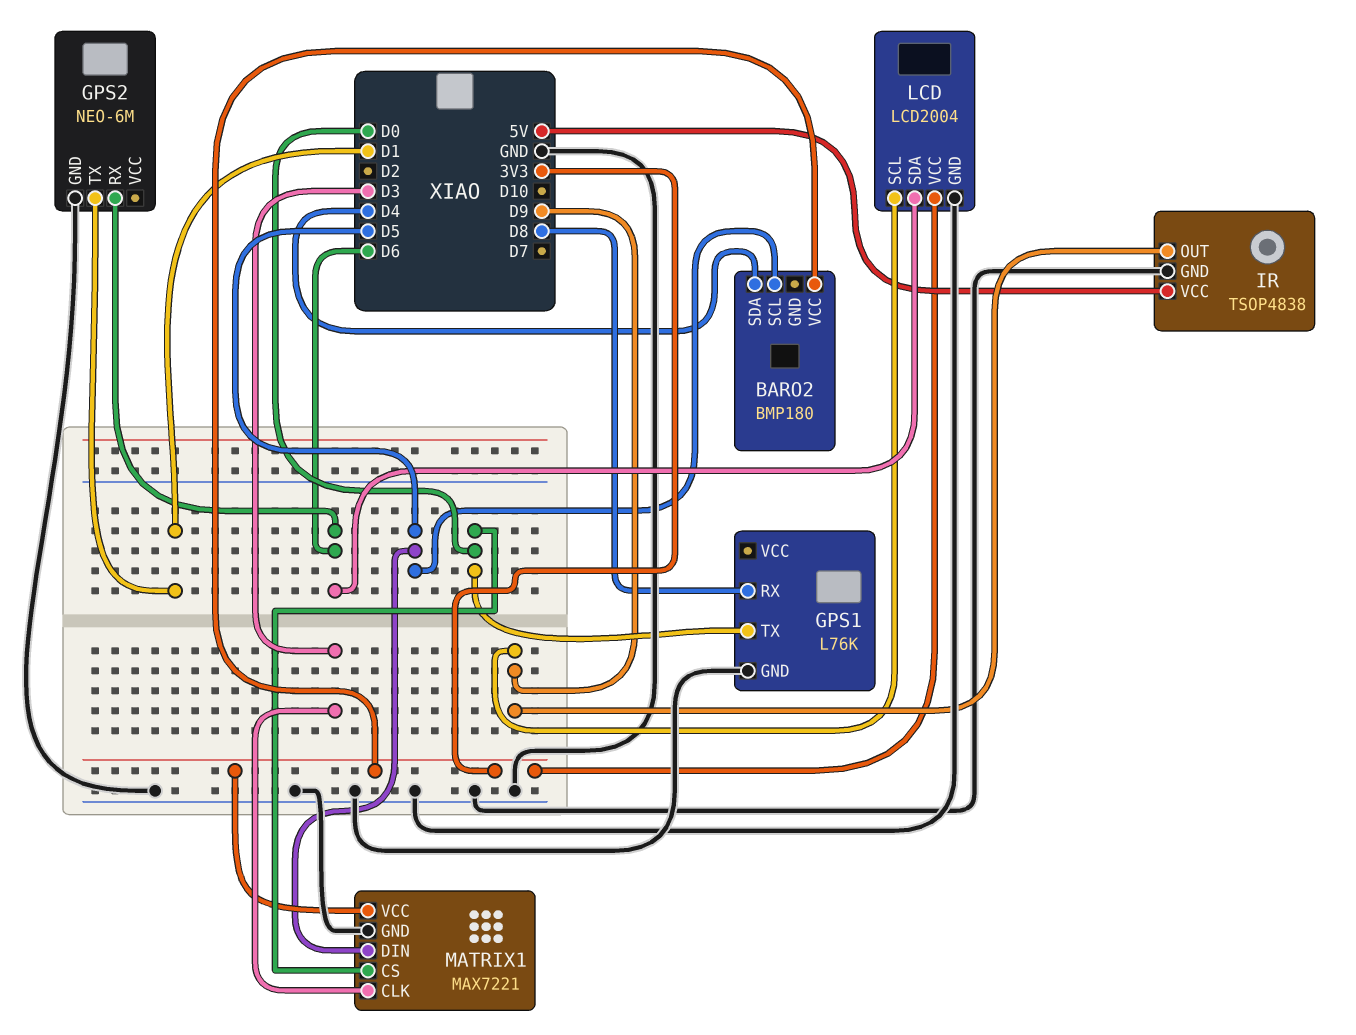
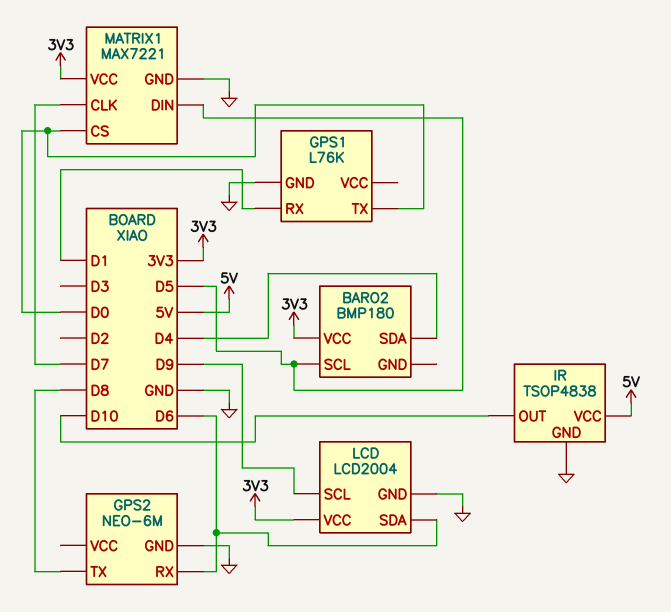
GPS1 pin RX: D8 -> D1
GPS2 pin TX: D1 -> D8
IR pin OUT: D9 -> D10
MATRIX1 pin CLK: D3 -> D7

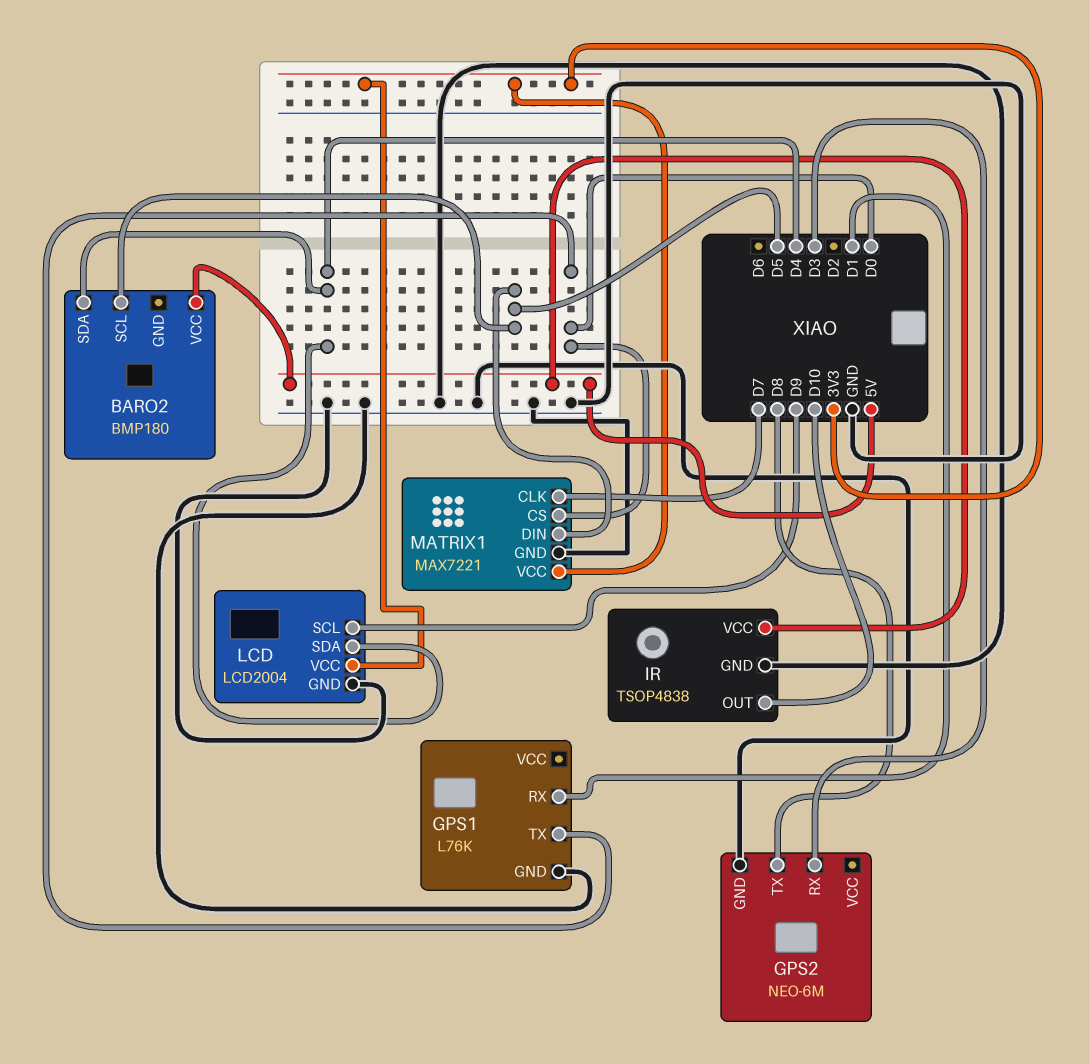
BARO2 pin VCC: 3V3 -> 5V
GPS2 pin RX: D6 -> D3
LCD pin SDA: D6 -> D4

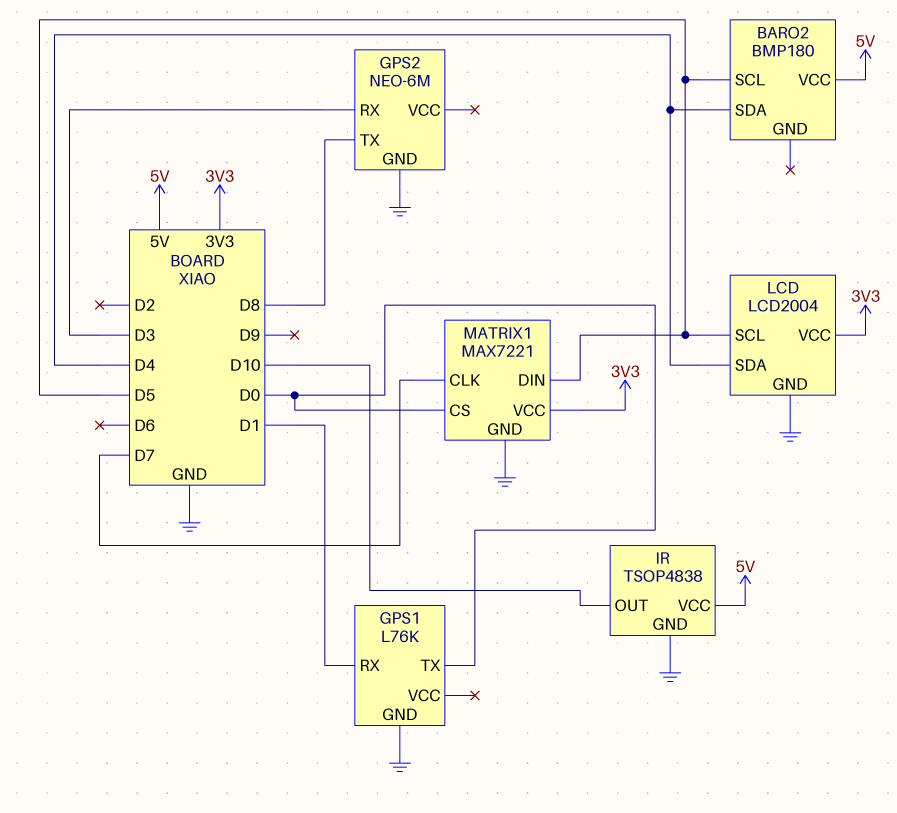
LCD pin SCL: D9 -> D5

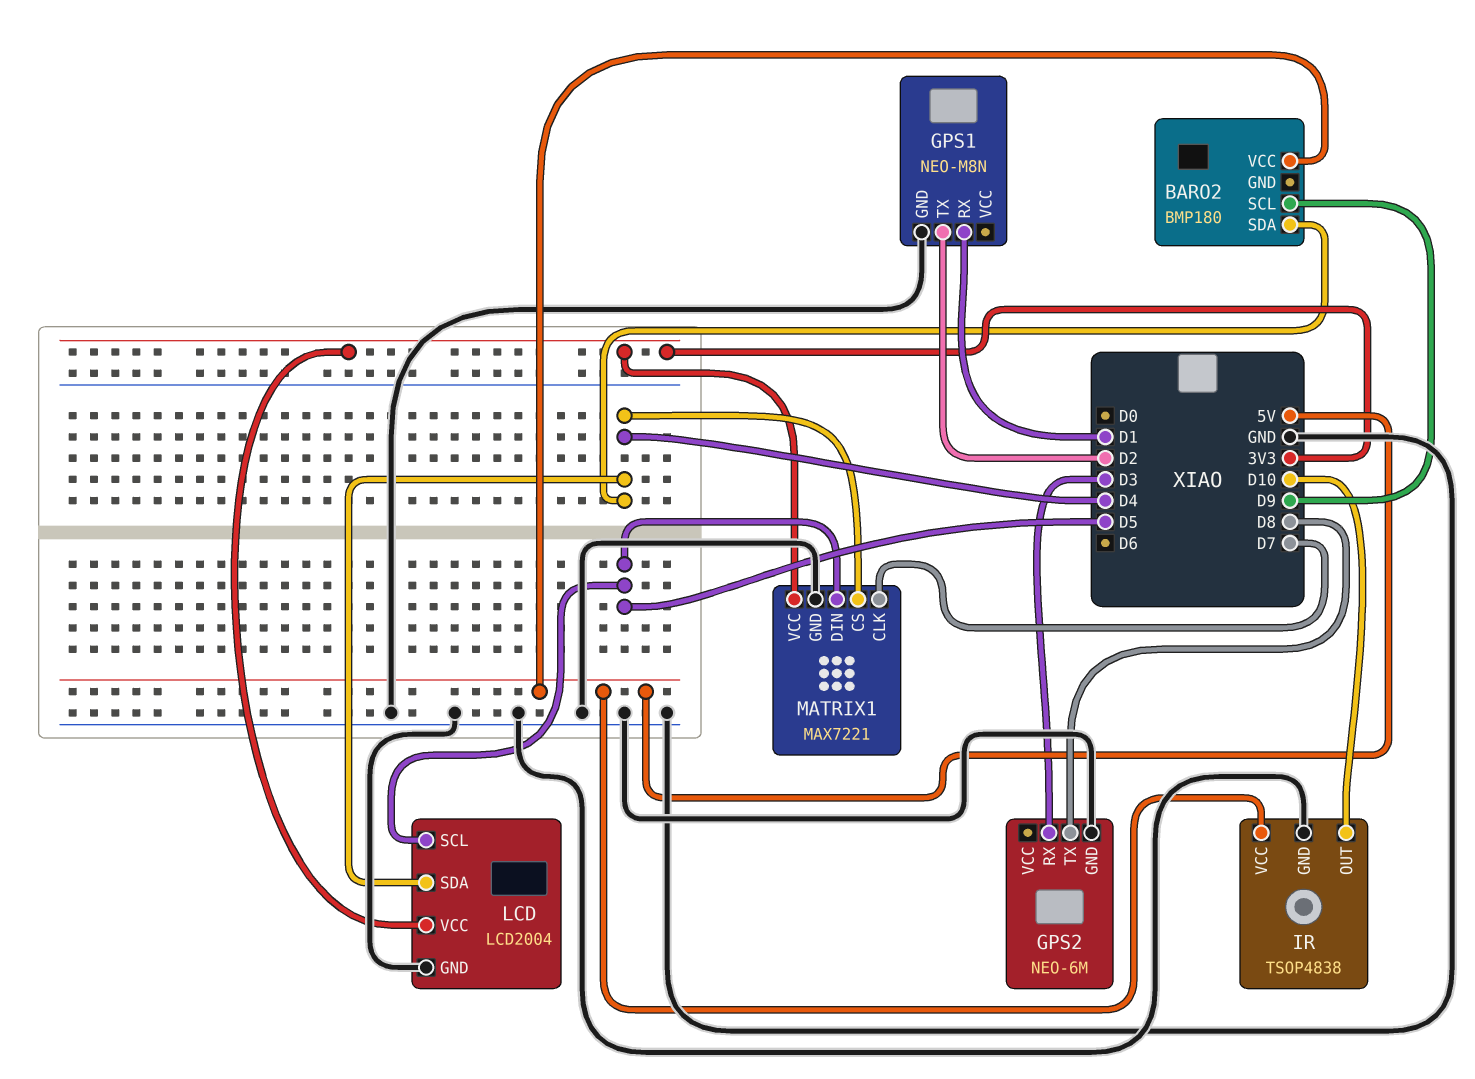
BARO2 pin SCL: D5 -> D9
GPS1: L76K -> NEO-M8N
GPS1 pin TX: D0 -> D2
MATRIX1 pin CS: D0 -> D4

